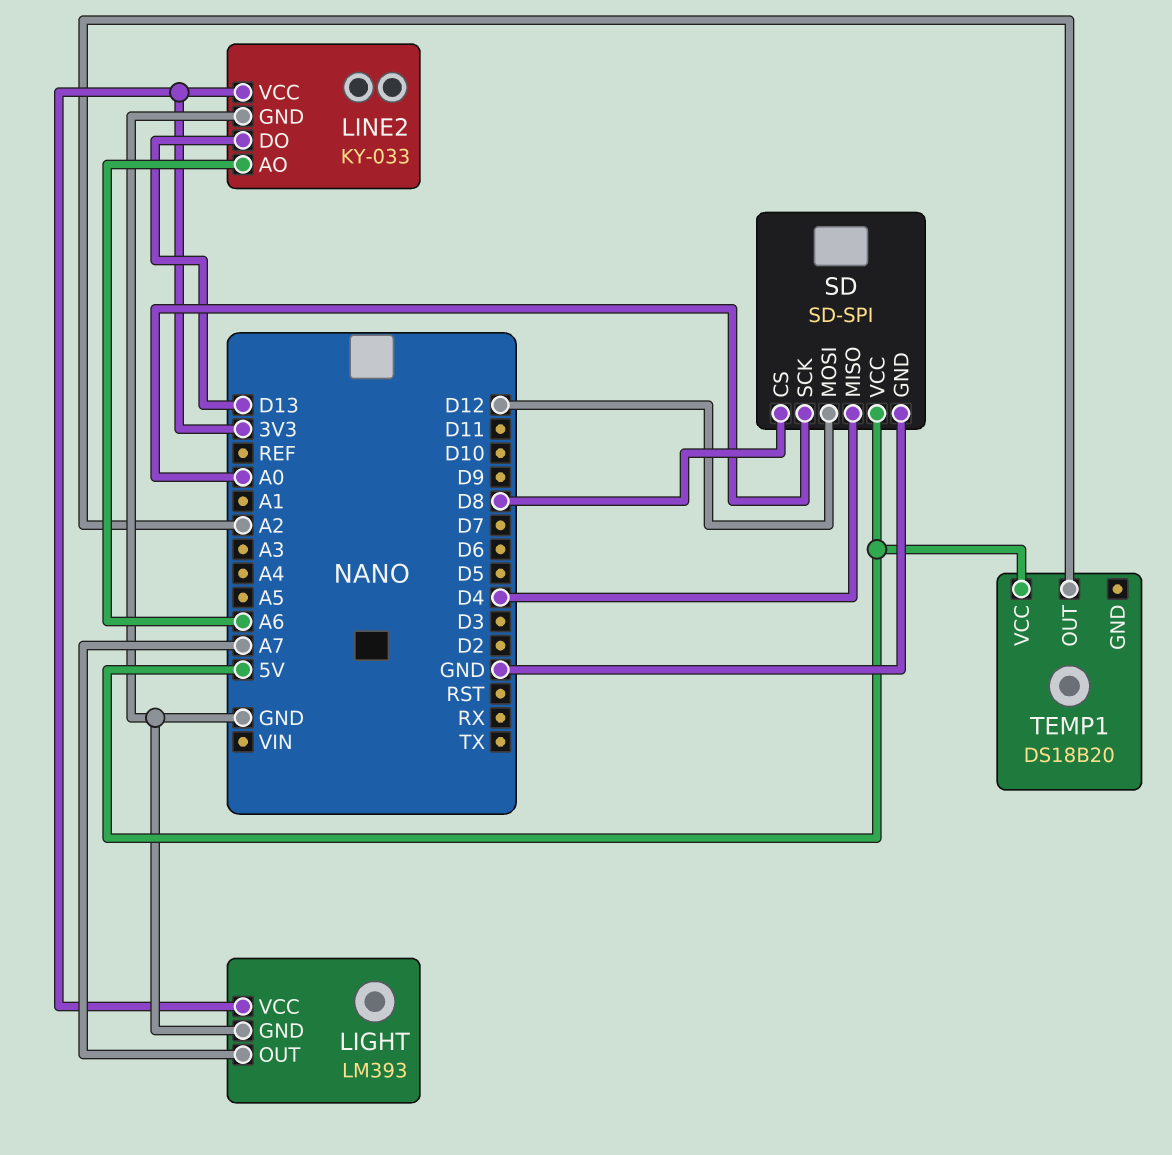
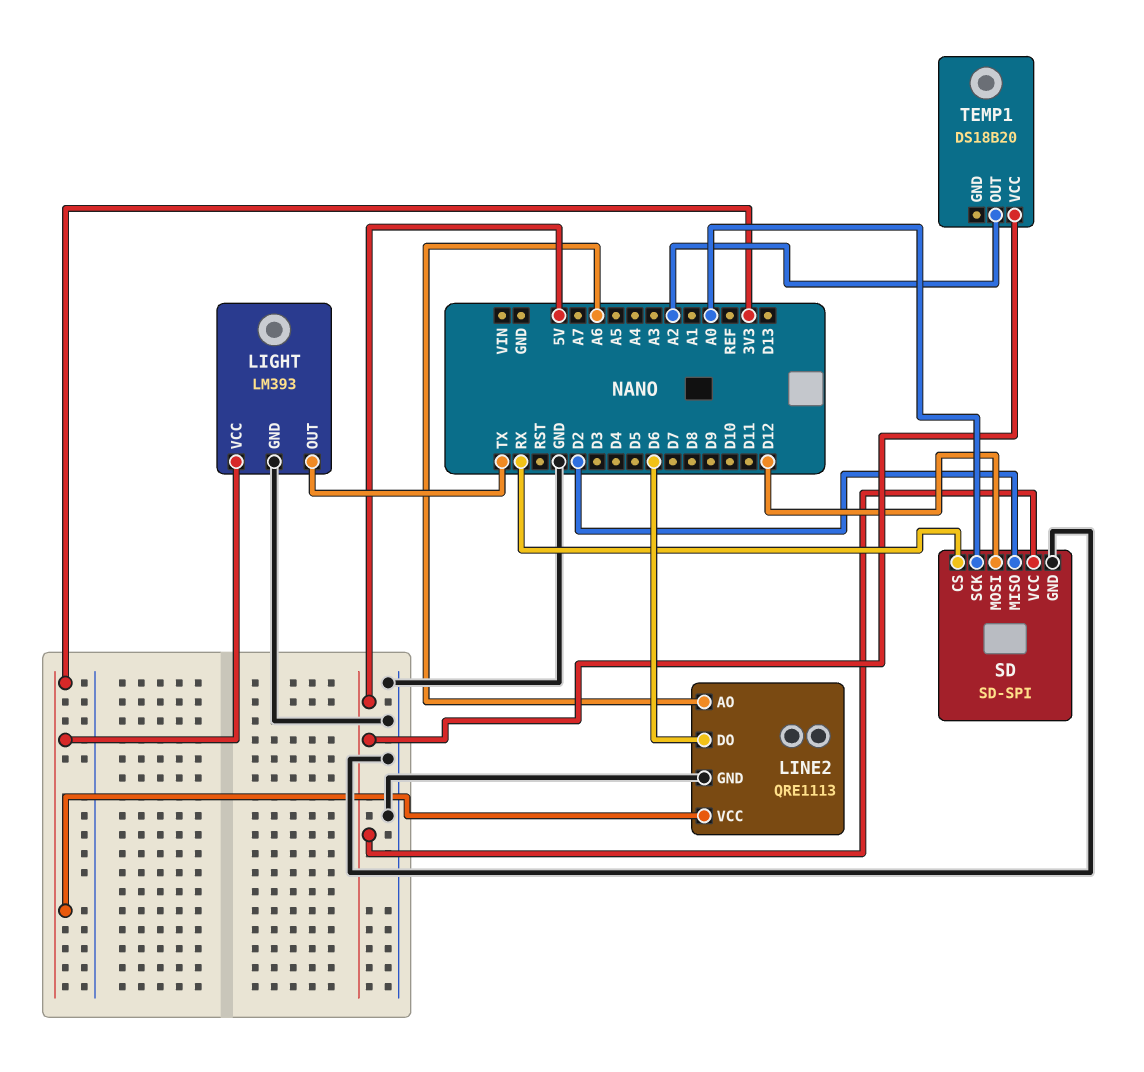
LIGHT pin OUT: A7 -> TX
LINE2: KY-033 -> QRE1113
LINE2 pin DO: D13 -> D6
SD pin CS: D8 -> RX
SD pin MISO: D4 -> D2

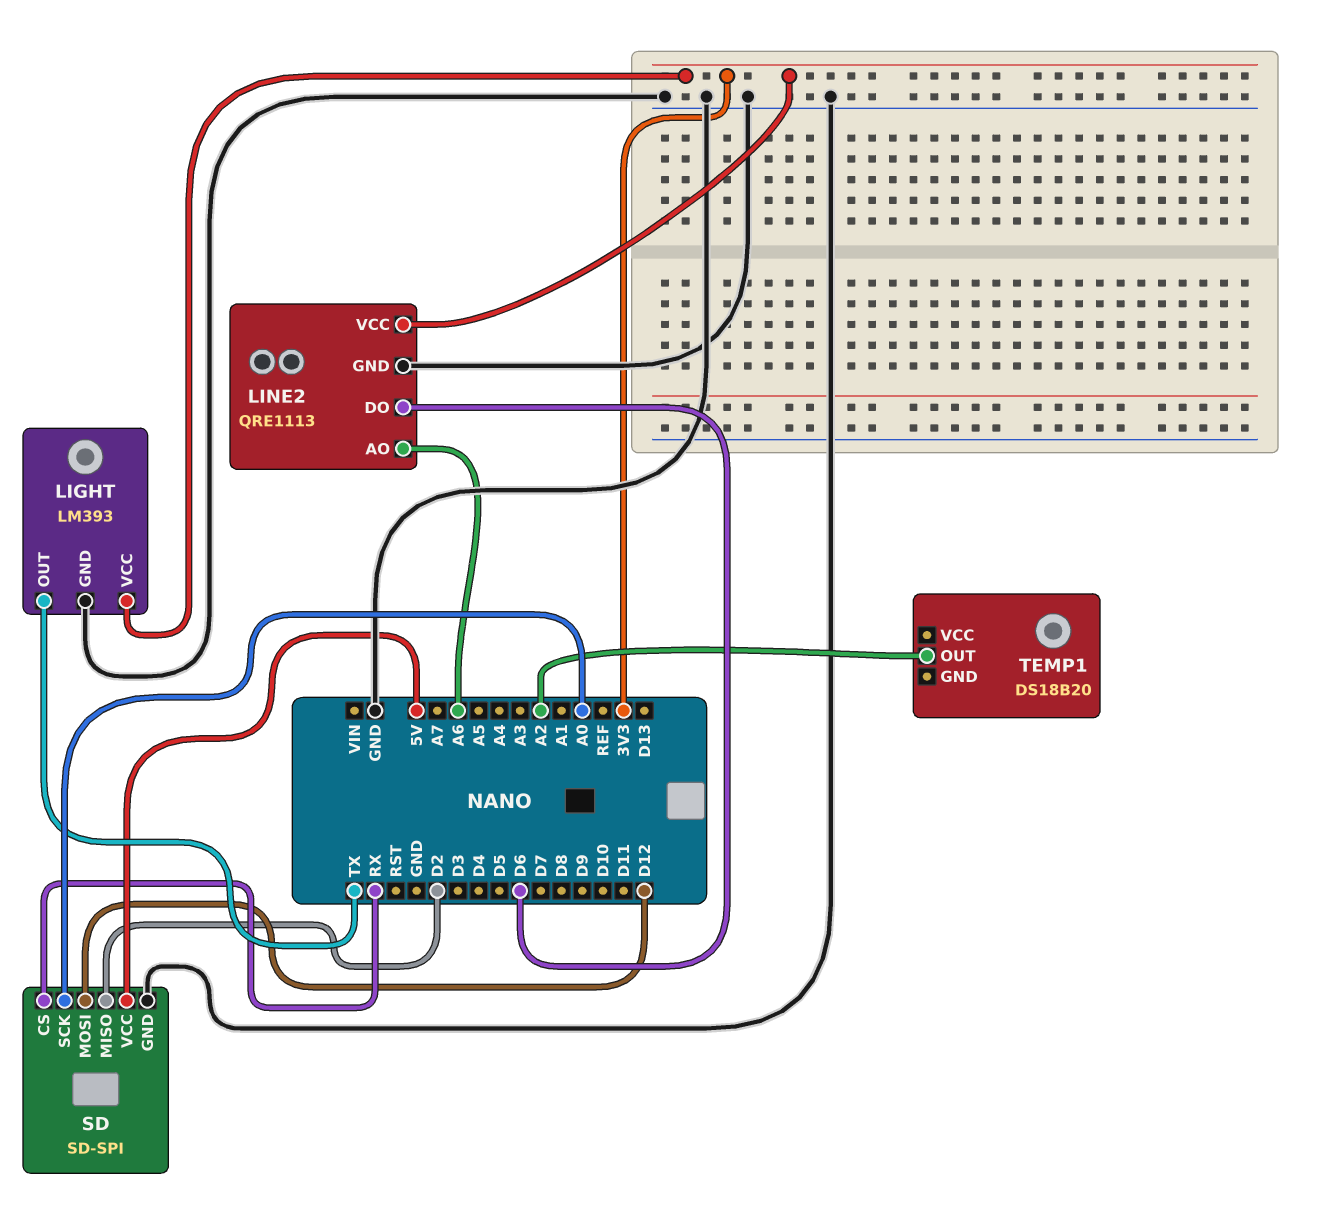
TEMP1 pin VCC: 5V -> none

